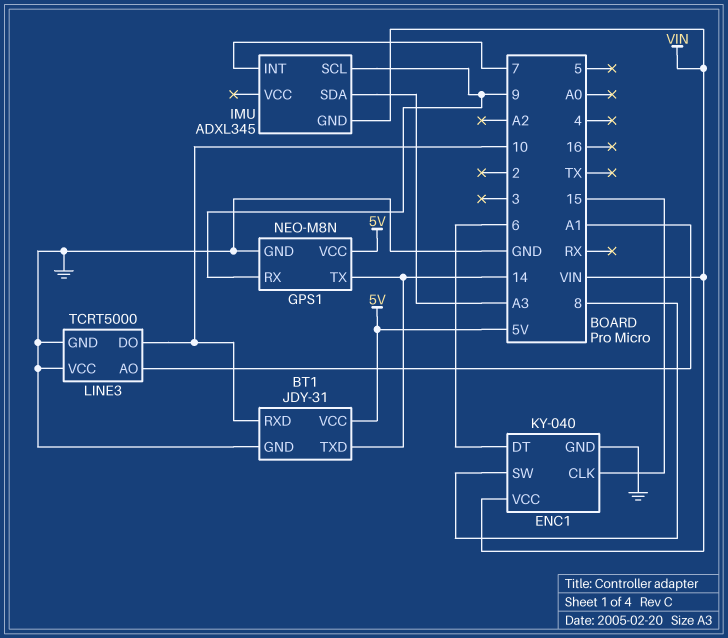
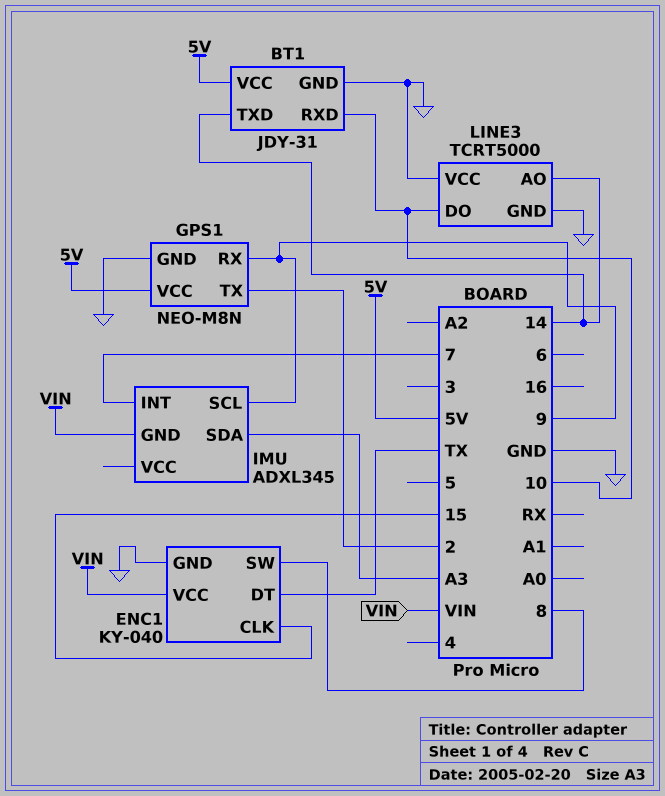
ENC1 pin DT: 6 -> TX
GPS1 pin TX: 14 -> 2
LINE3 pin AO: A1 -> 14

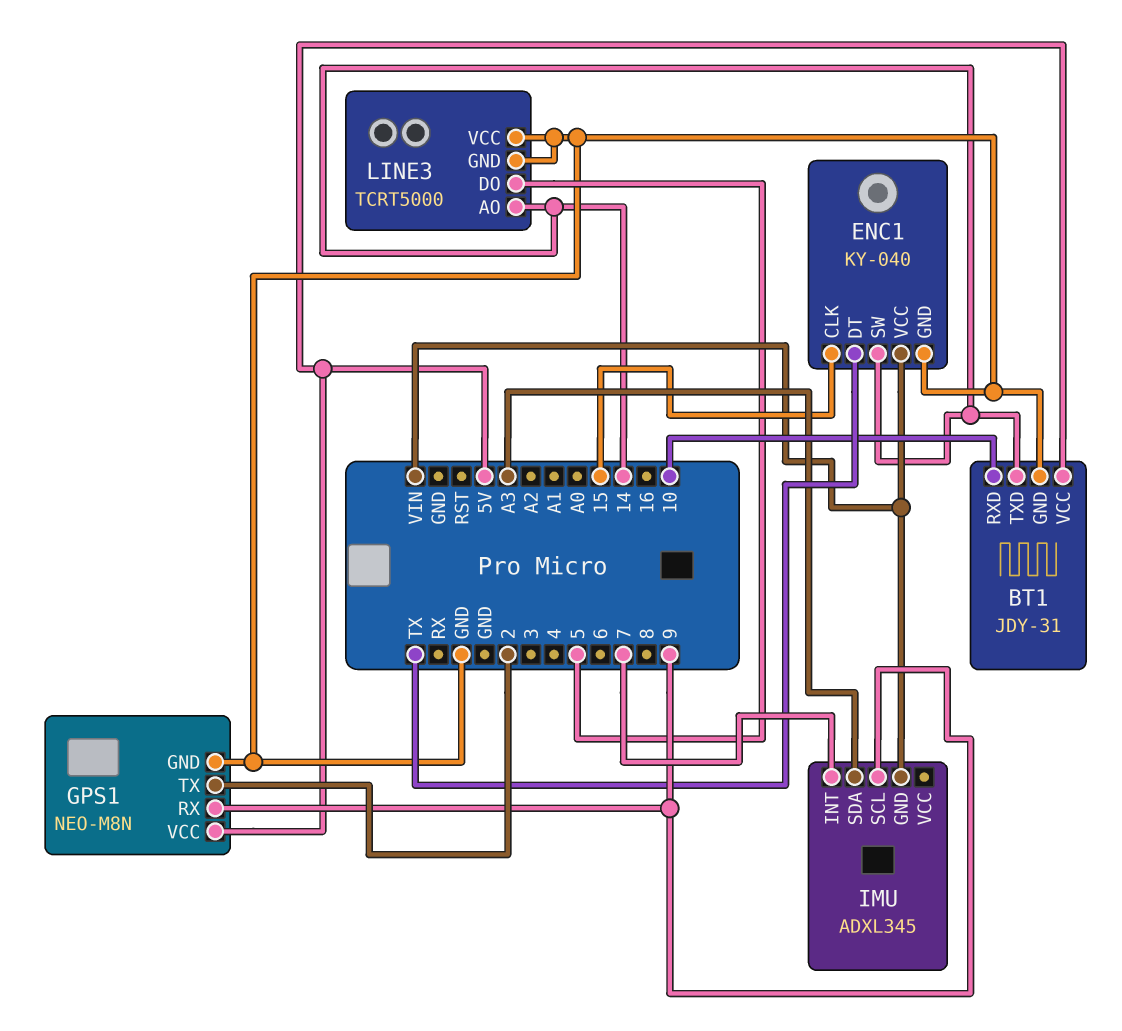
ENC1 pin SW: 8 -> 14
LINE3 pin DO: 10 -> 5

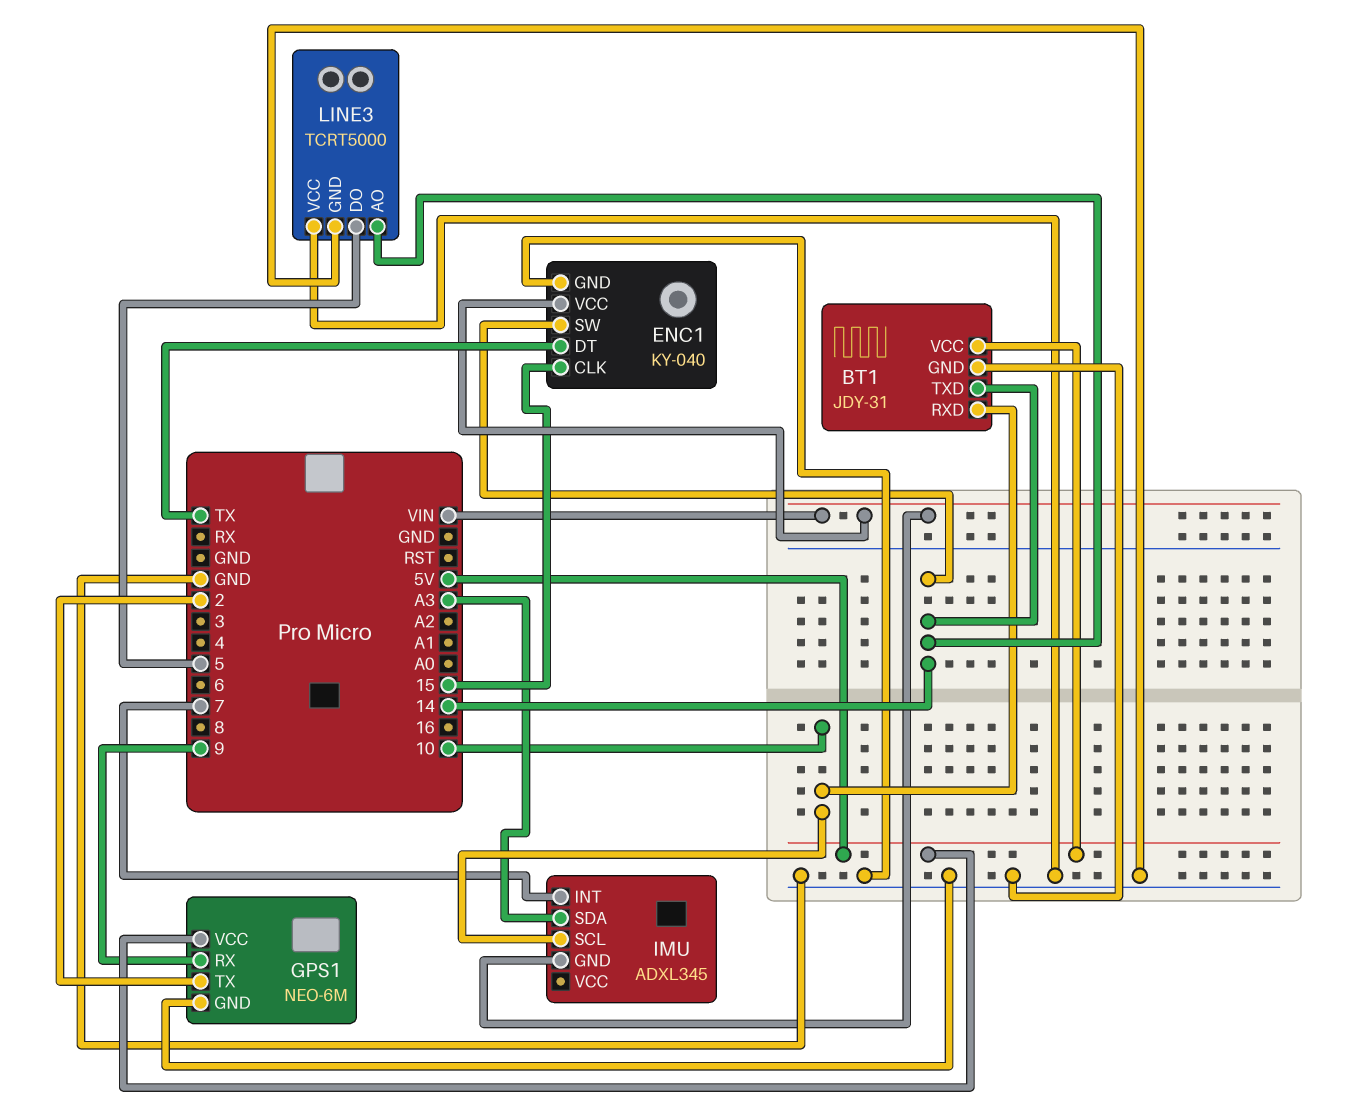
GPS1: NEO-M8N -> NEO-6M
IMU pin SCL: 9 -> 10

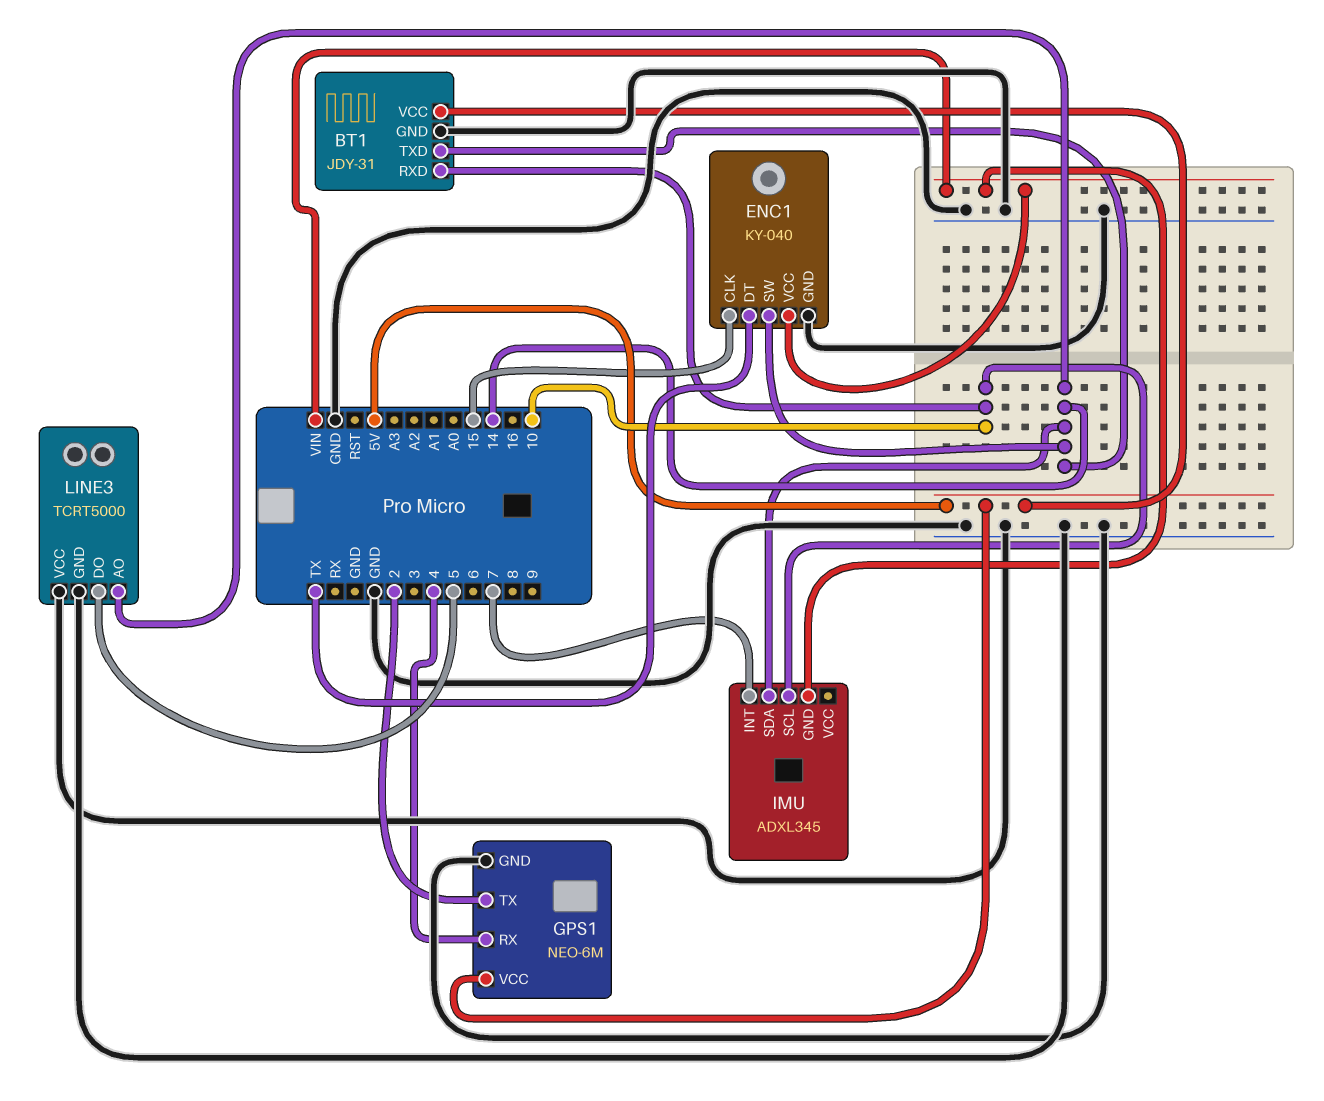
GPS1 pin RX: 9 -> 4
IMU pin SDA: A3 -> 14

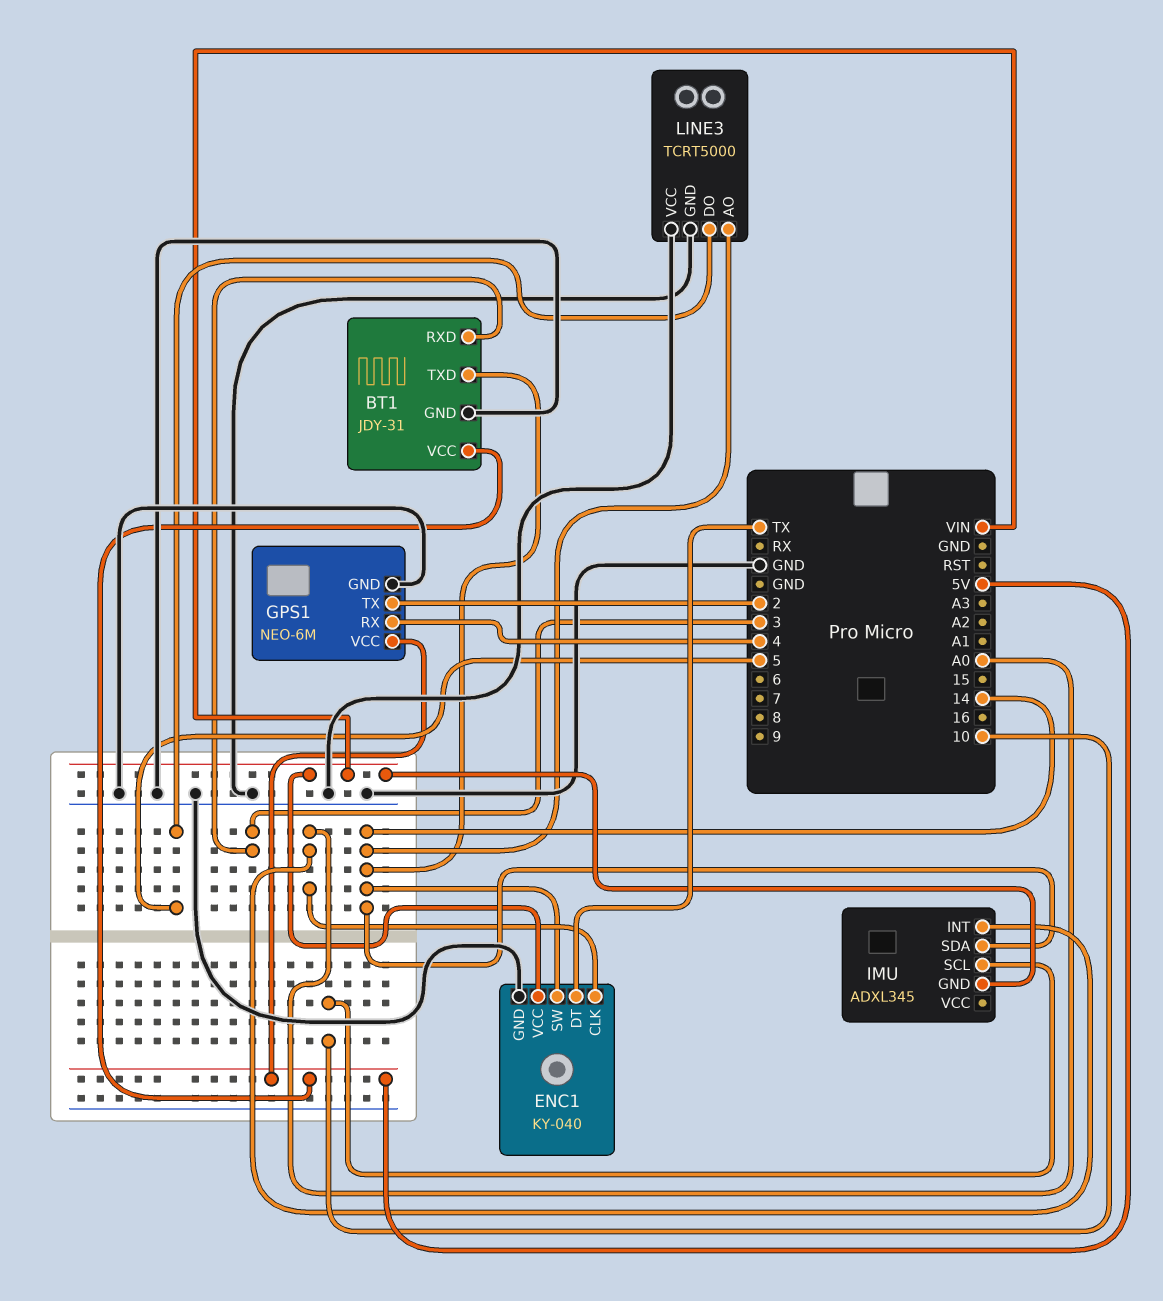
BT1 pin RXD: 10 -> 3
ENC1 pin CLK: 15 -> A0
IMU pin INT: 7 -> A0

